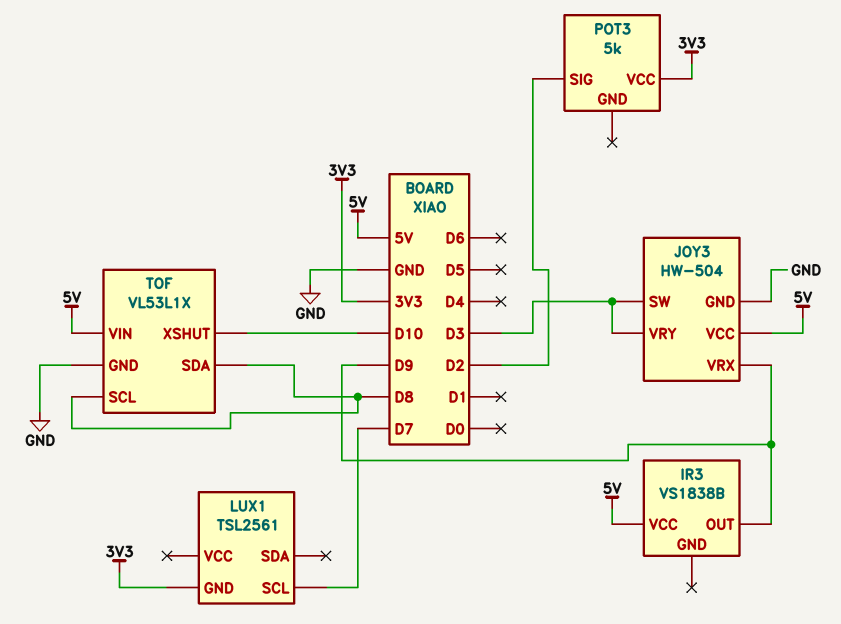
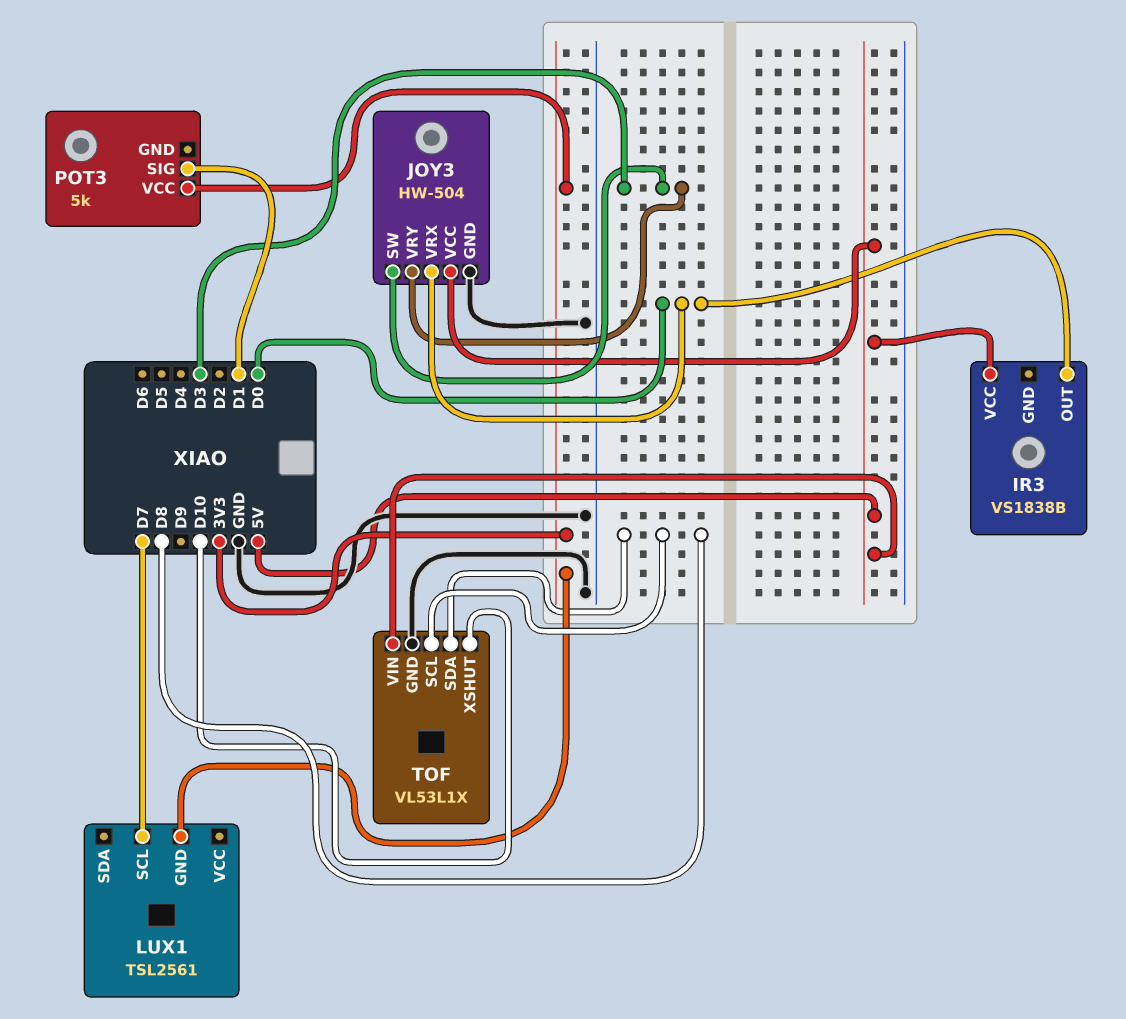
IR3 pin OUT: D9 -> D0
JOY3 pin VRX: D9 -> D0
POT3 pin SIG: D2 -> D1

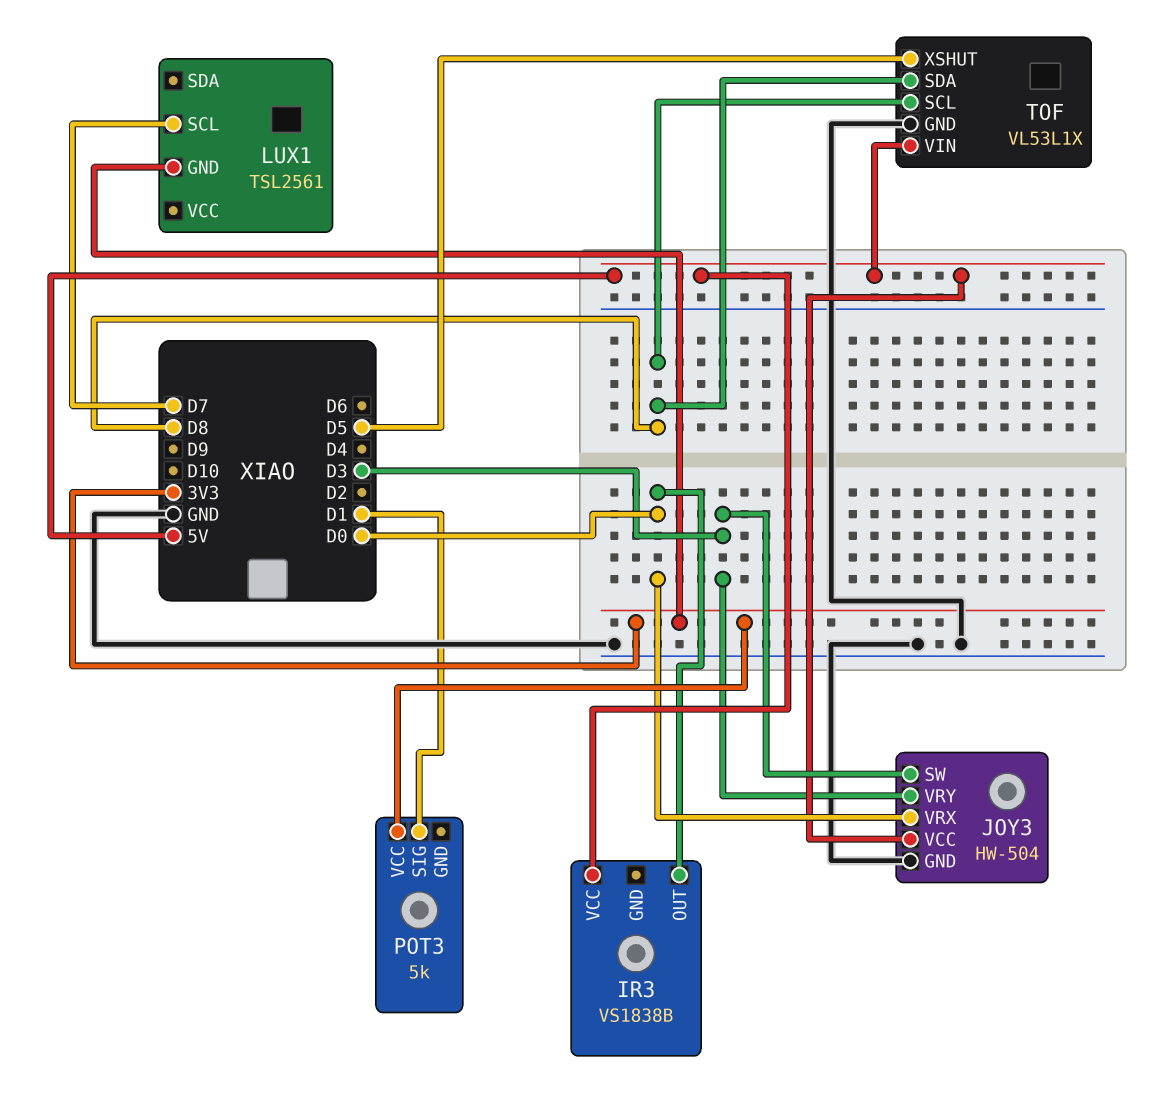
TOF pin XSHUT: D10 -> D5

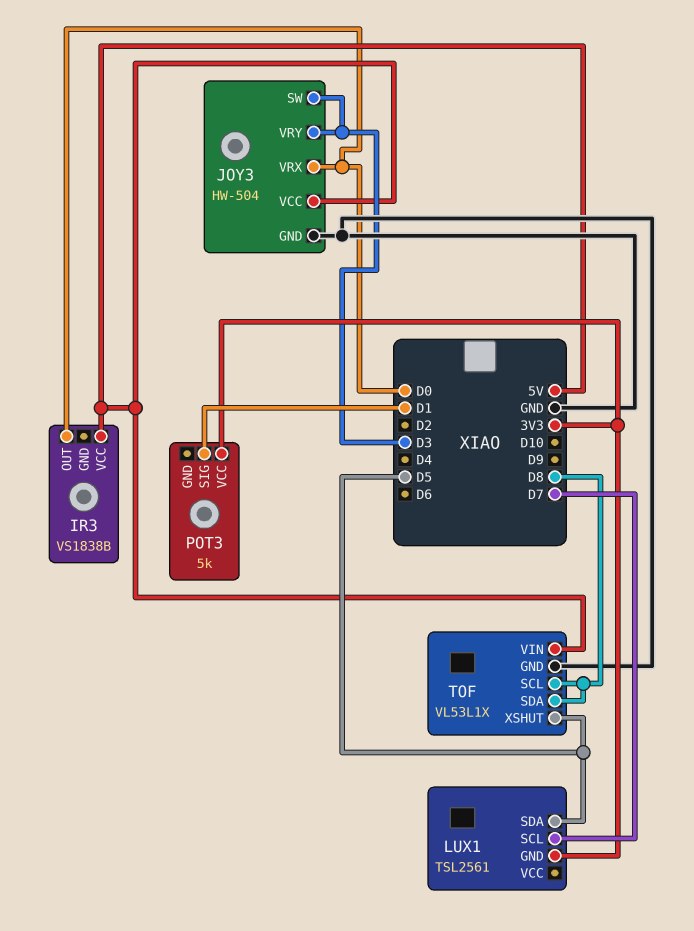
LUX1 pin SDA: none -> D5

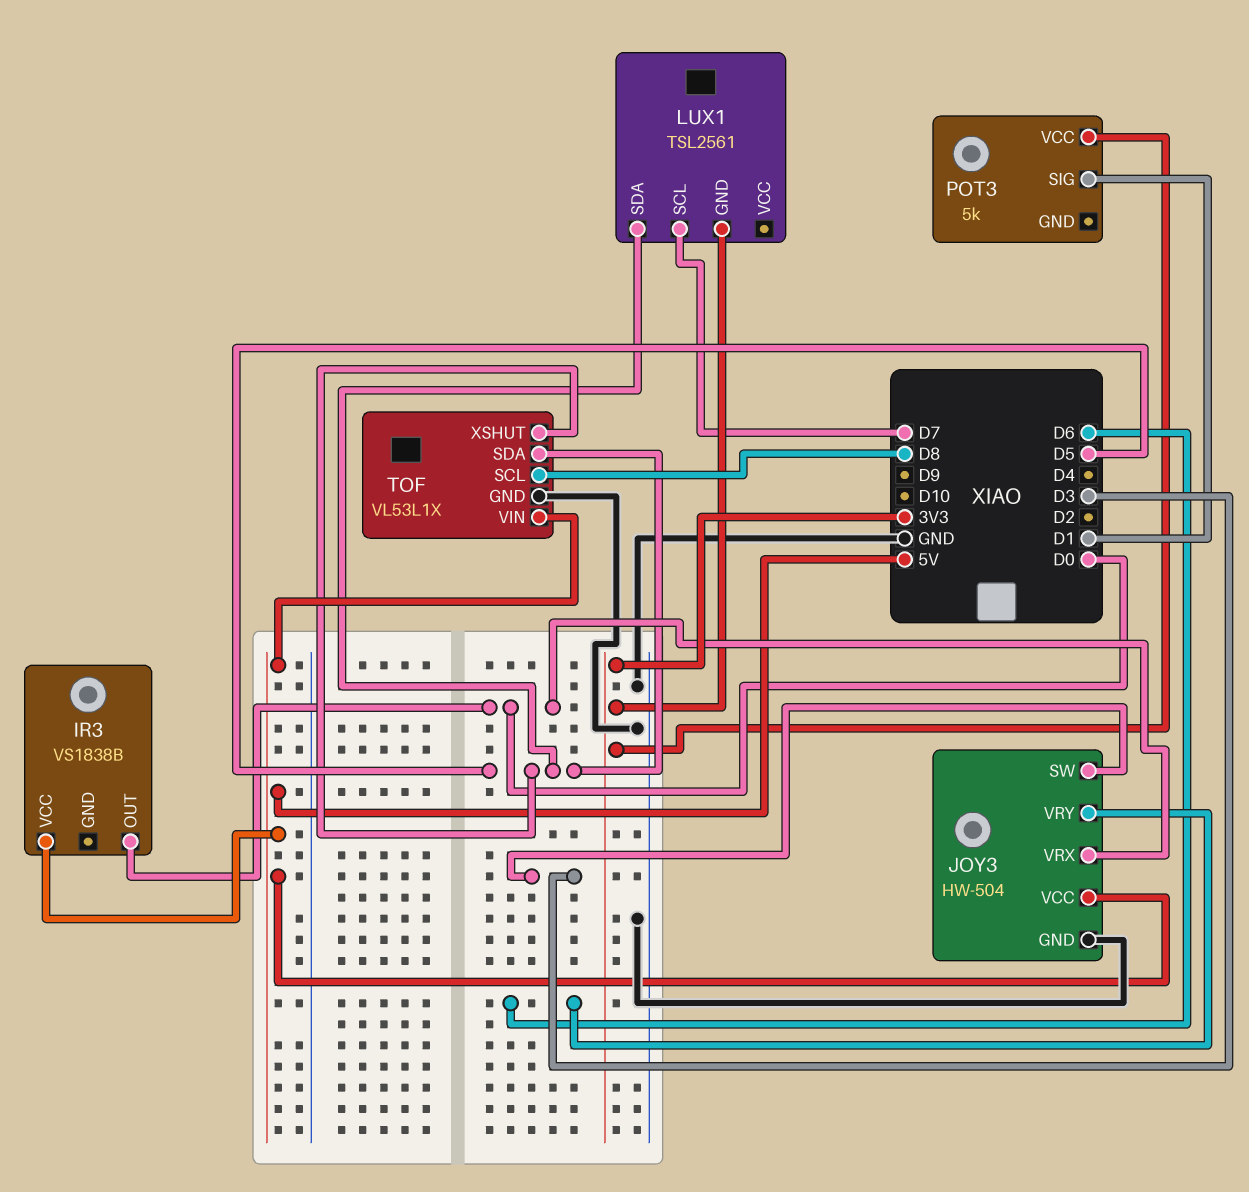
JOY3 pin VRY: D3 -> D6
TOF pin SDA: D8 -> D5

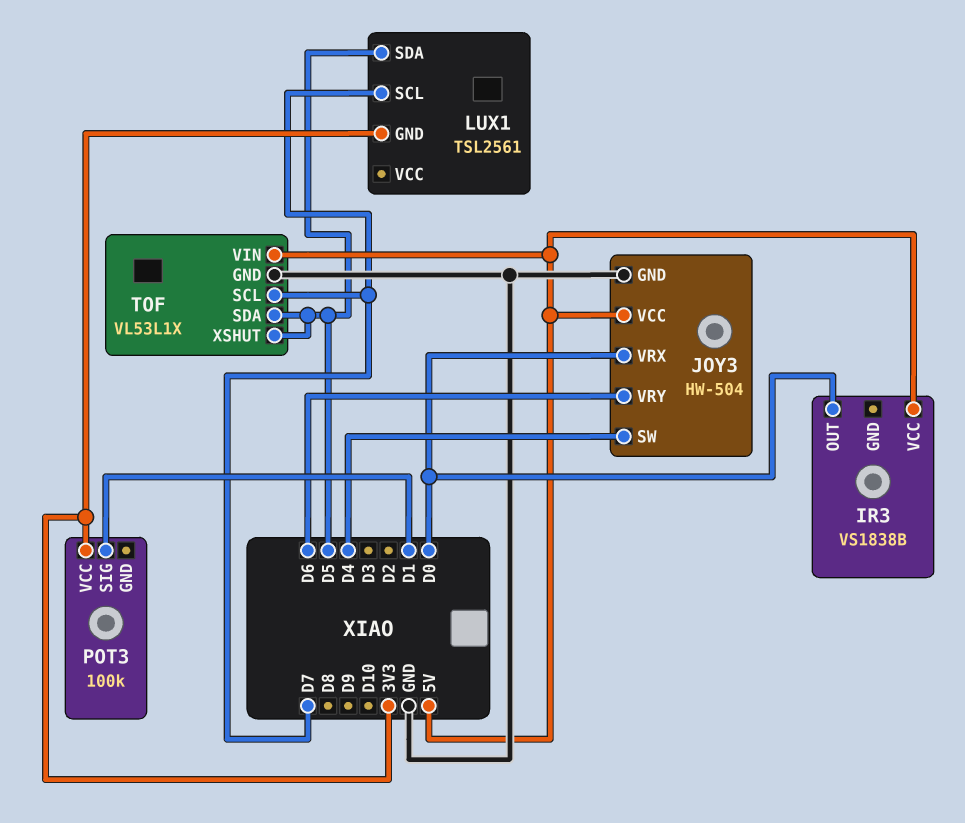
JOY3 pin SW: D3 -> D4
POT3: 5k -> 100k
TOF pin SCL: D8 -> D7

